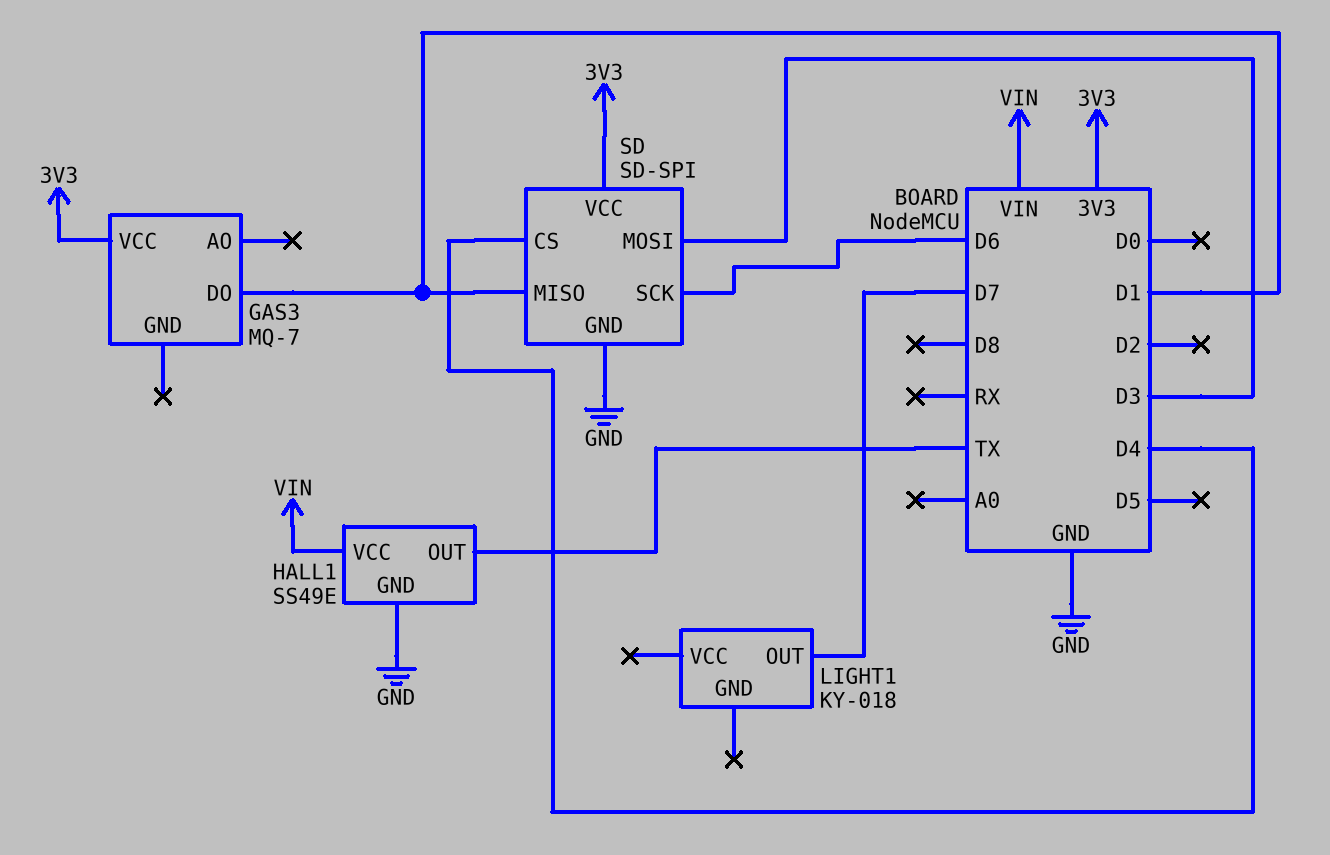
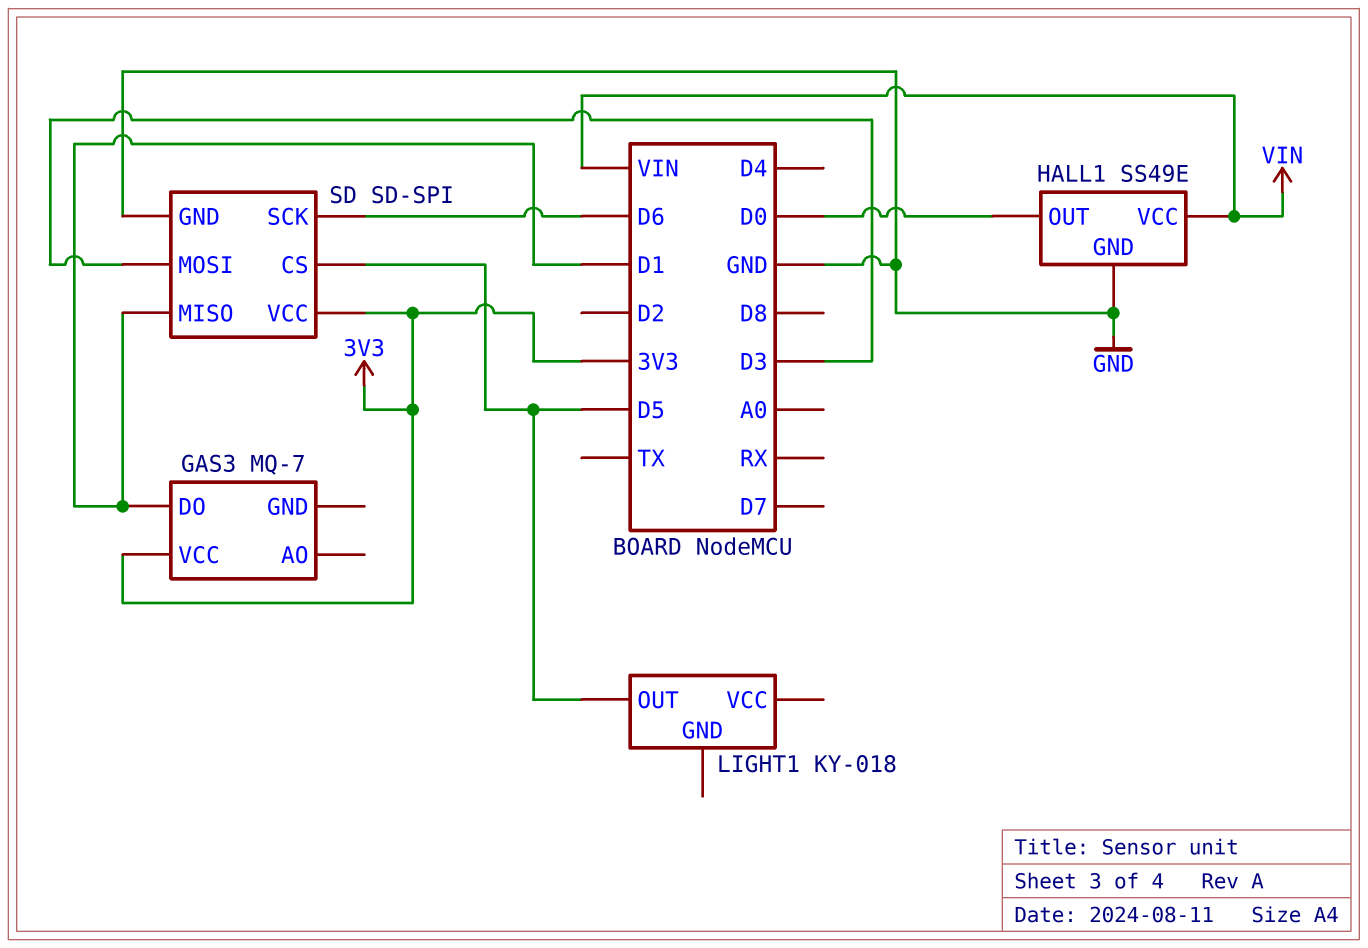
HALL1 pin OUT: TX -> D0
LIGHT1 pin OUT: D7 -> D5
SD pin CS: D4 -> D5

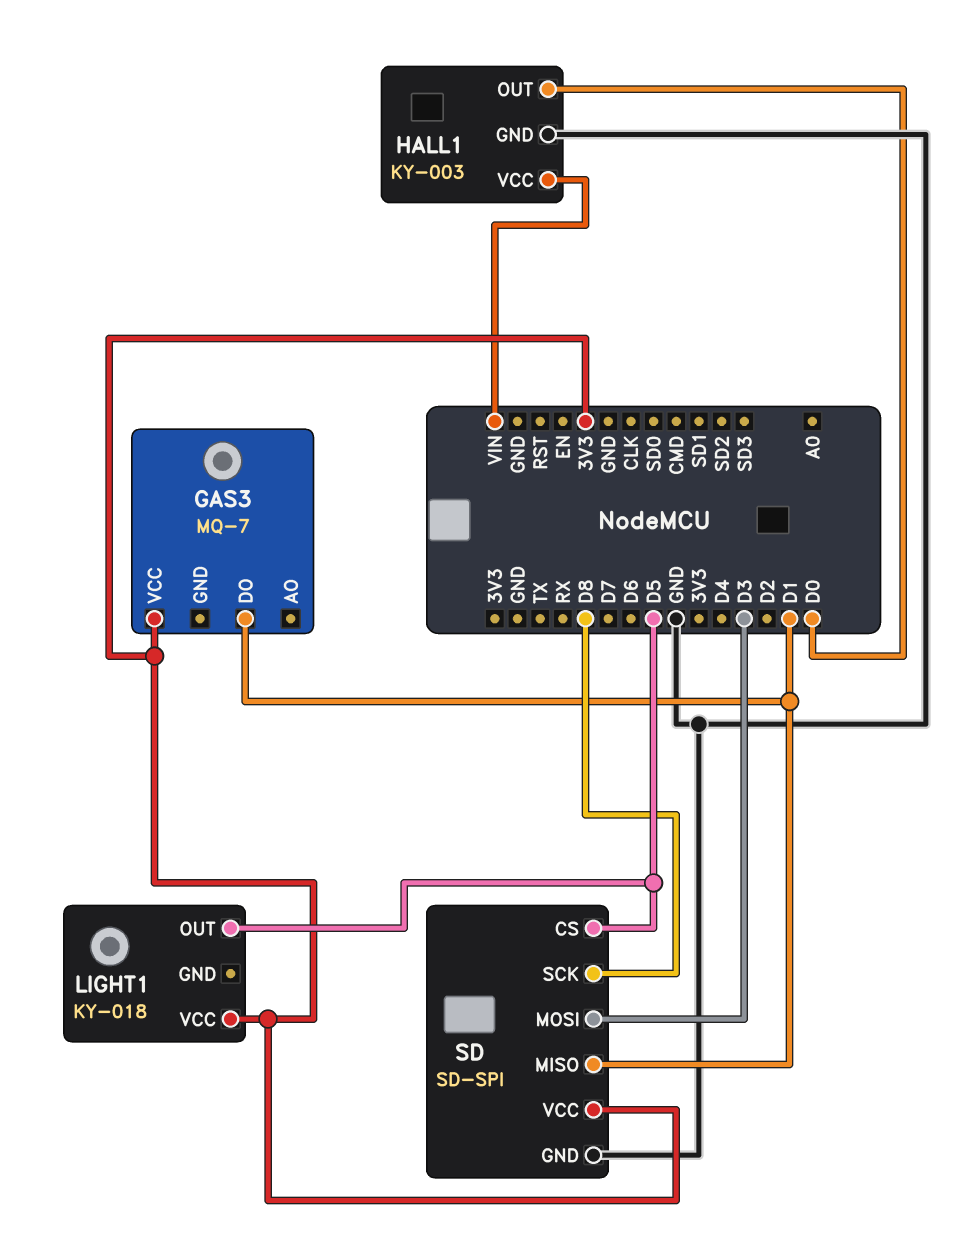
HALL1: SS49E -> KY-003
LIGHT1 pin VCC: none -> 3V3
SD pin SCK: D6 -> D8

